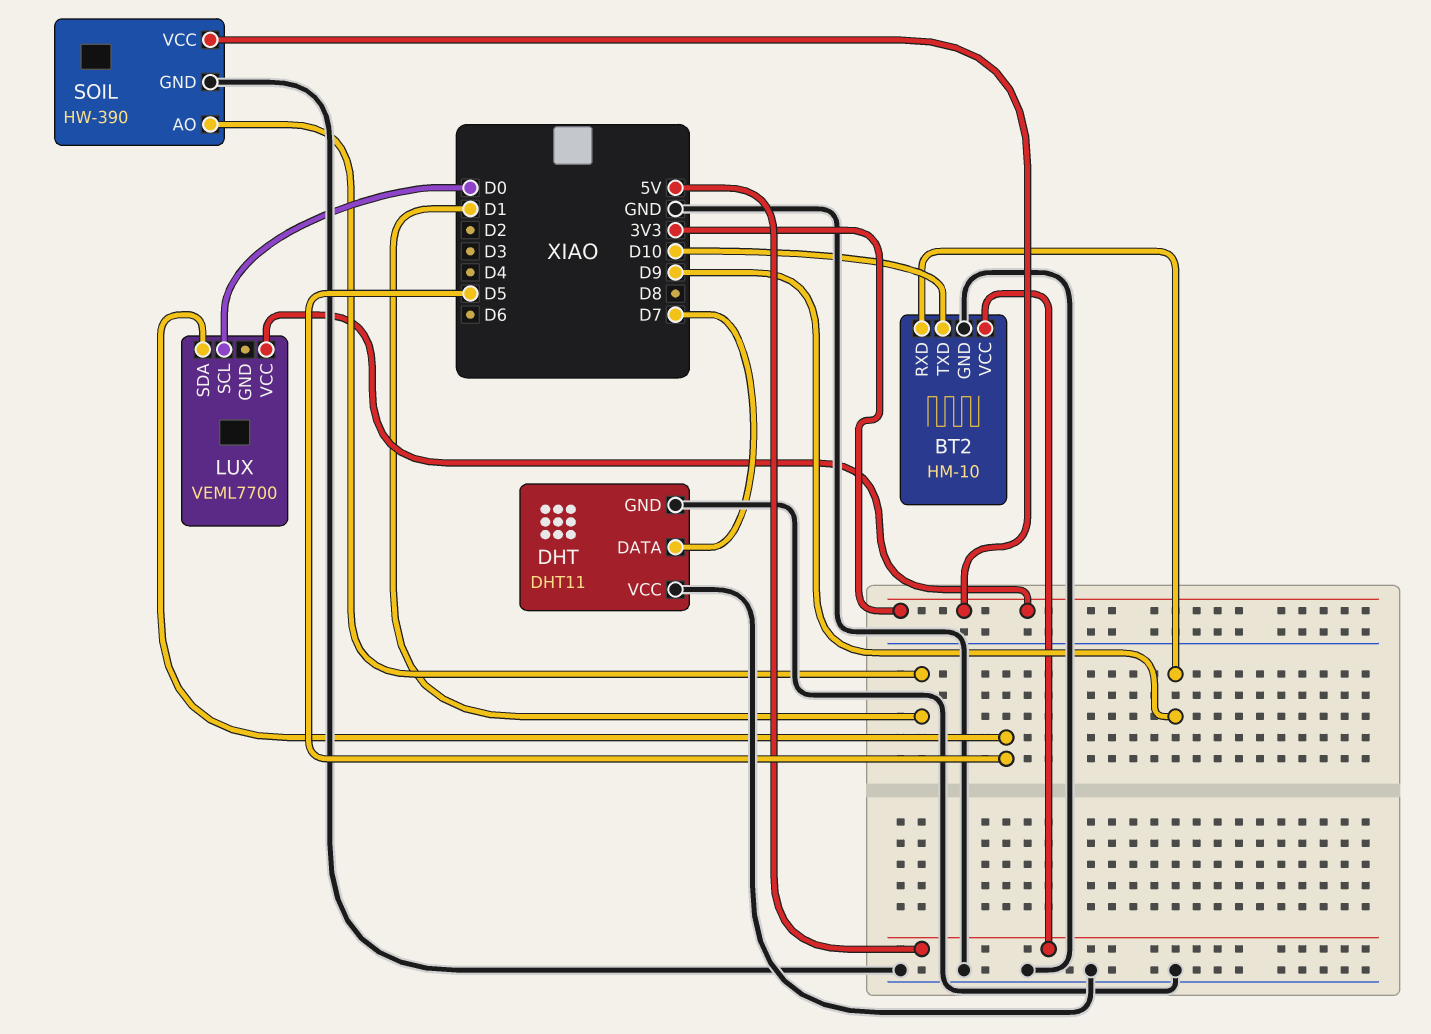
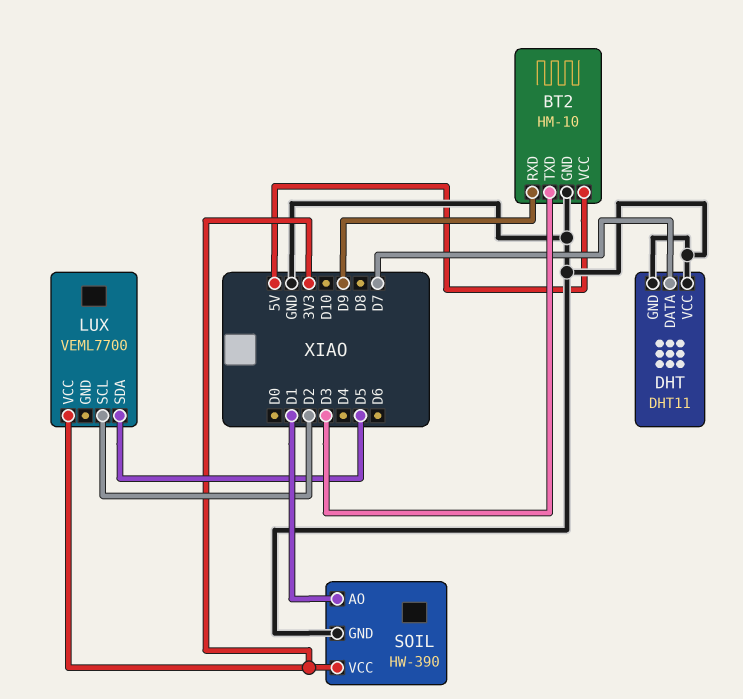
BT2 pin TXD: D10 -> D3
LUX pin SCL: D0 -> D2

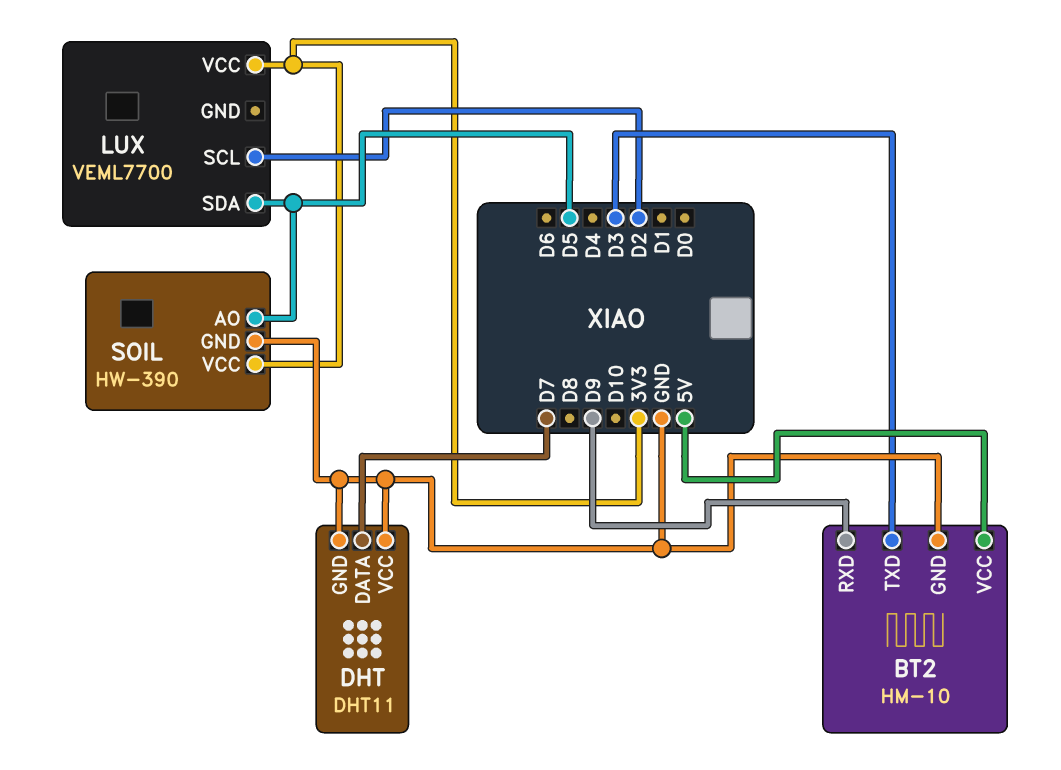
SOIL pin AO: D1 -> D5

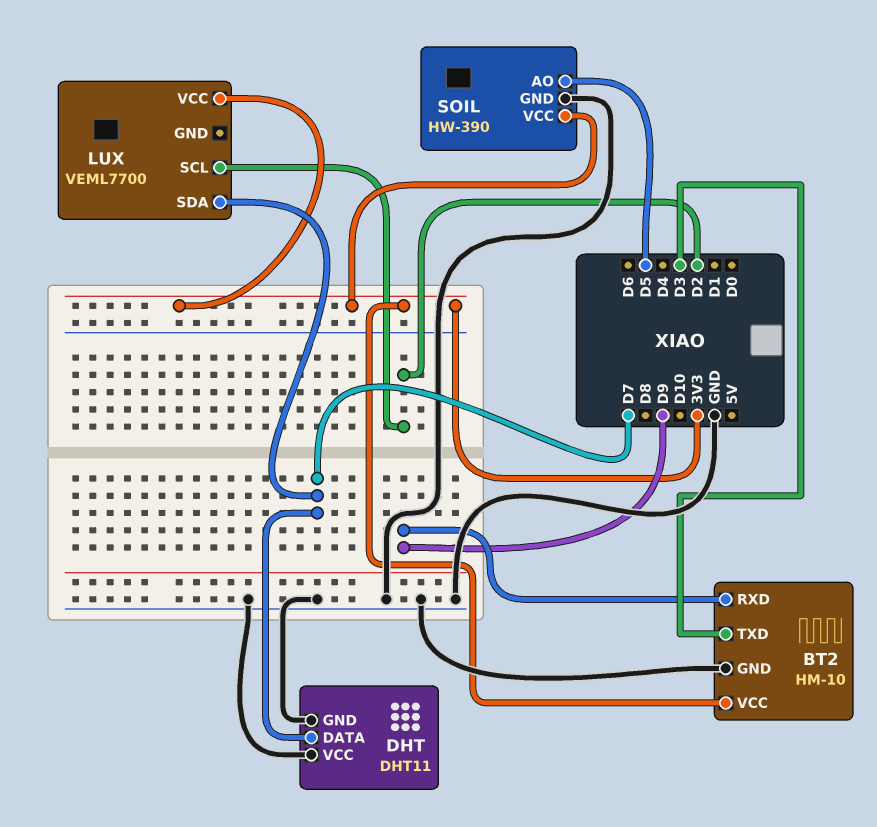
BT2 pin VCC: 5V -> 3V3
LUX pin SDA: D5 -> D7

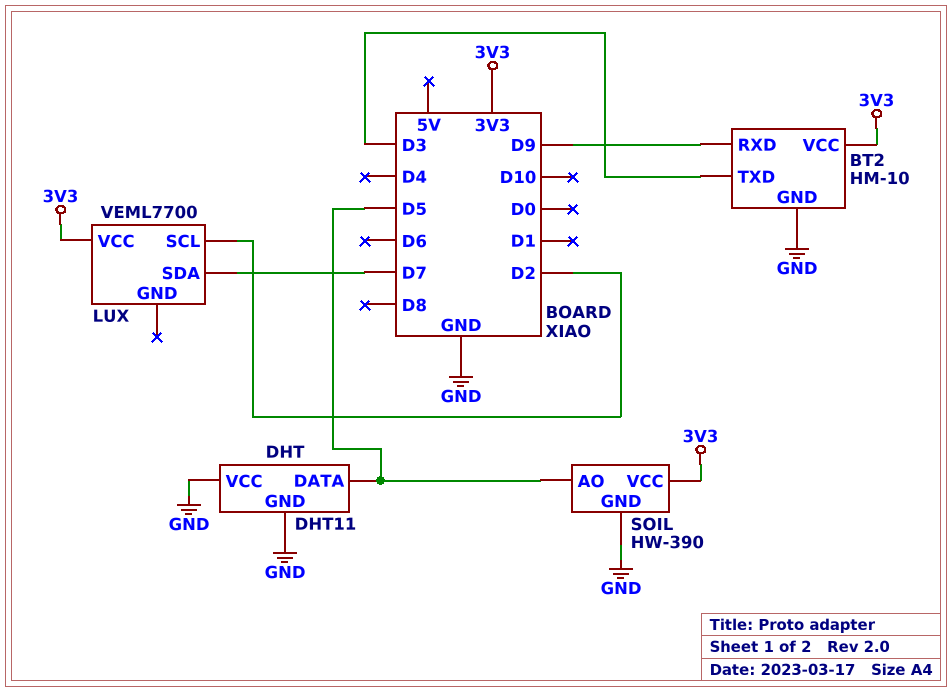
DHT pin DATA: D7 -> D5

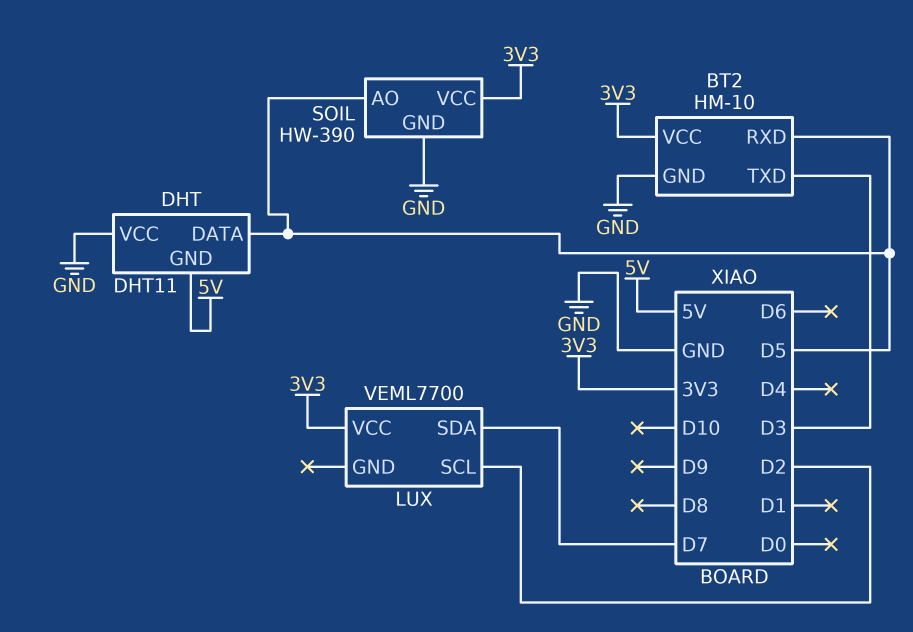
BT2 pin RXD: D9 -> D5
DHT pin GND: GND -> 5V

